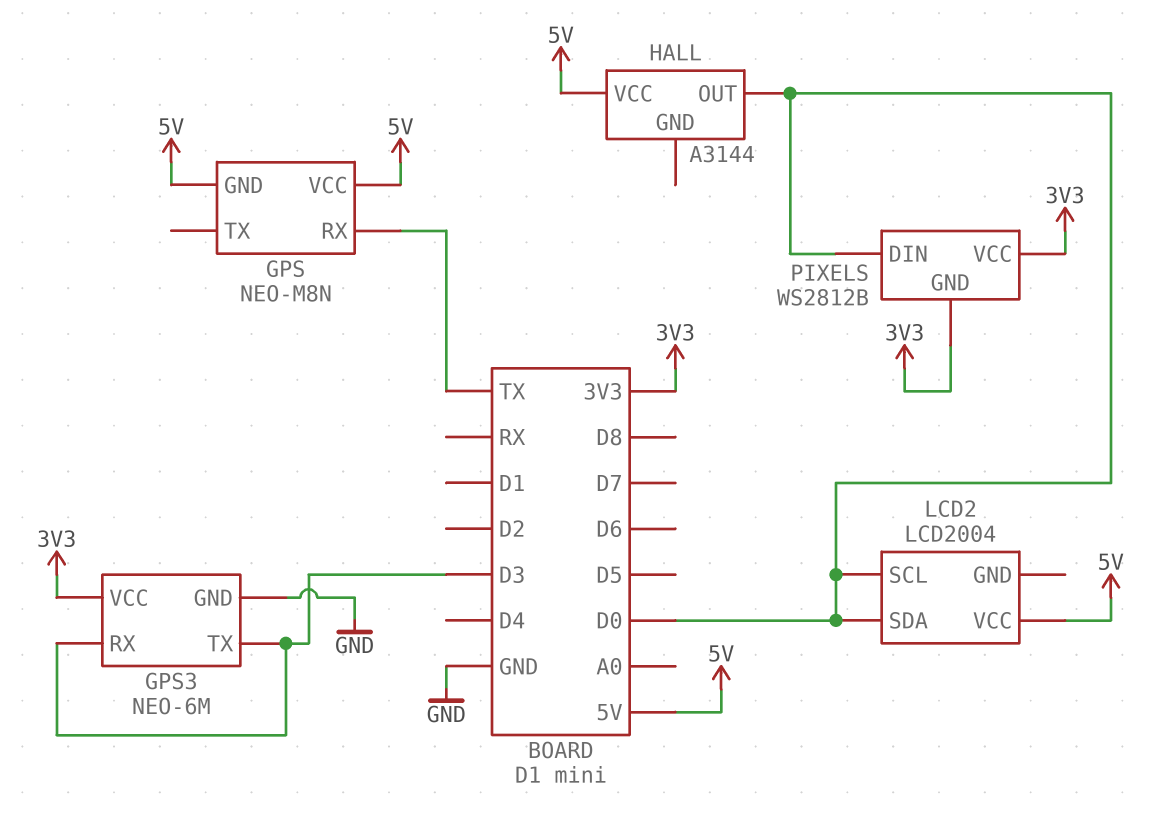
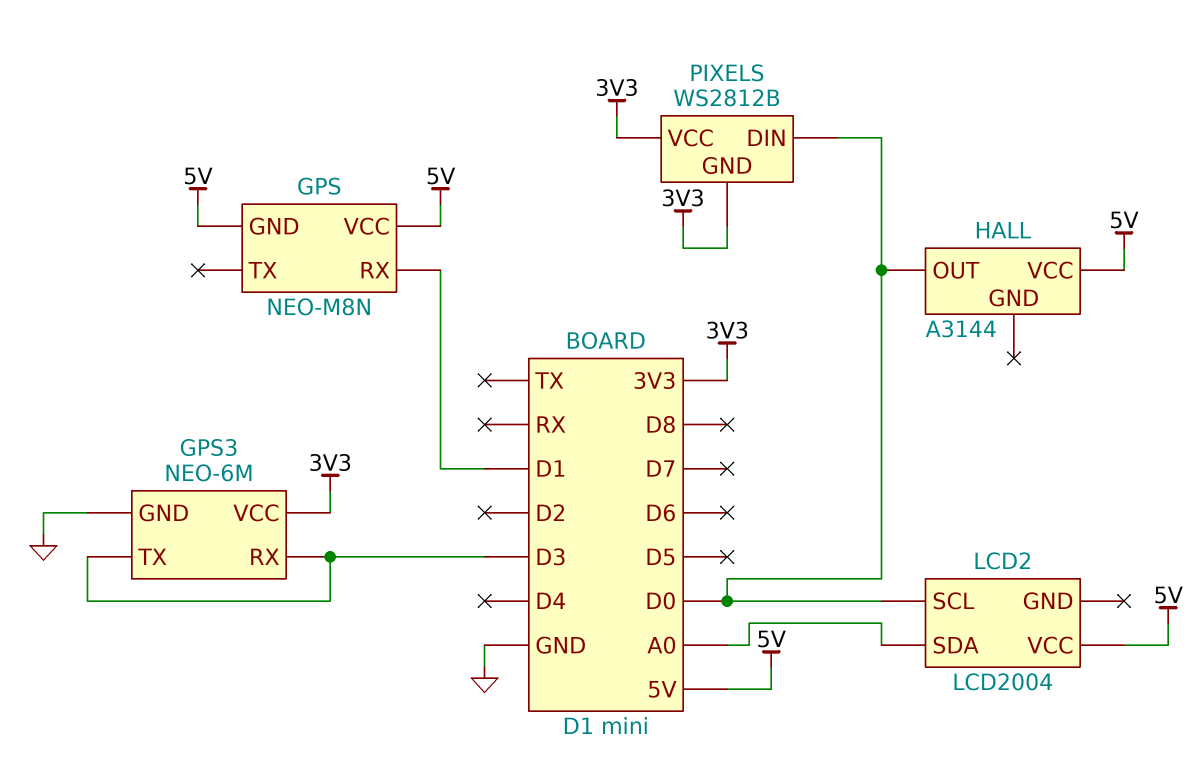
GPS pin RX: TX -> D1
LCD2 pin SDA: D0 -> A0

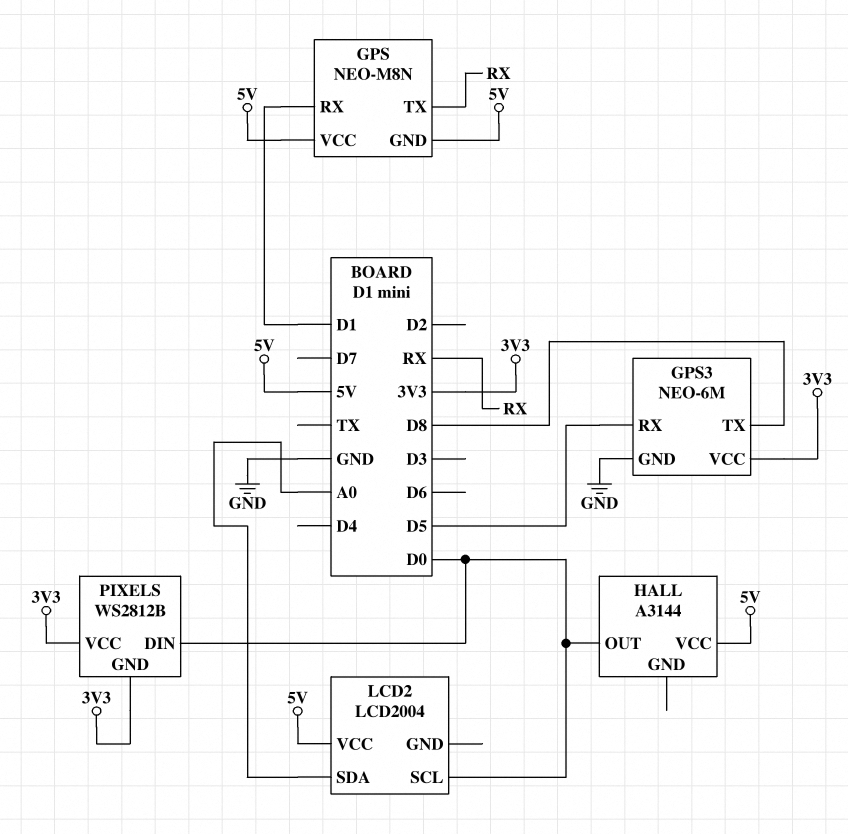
GPS pin TX: none -> RX
GPS3 pin RX: D3 -> D5
GPS3 pin TX: D3 -> D8

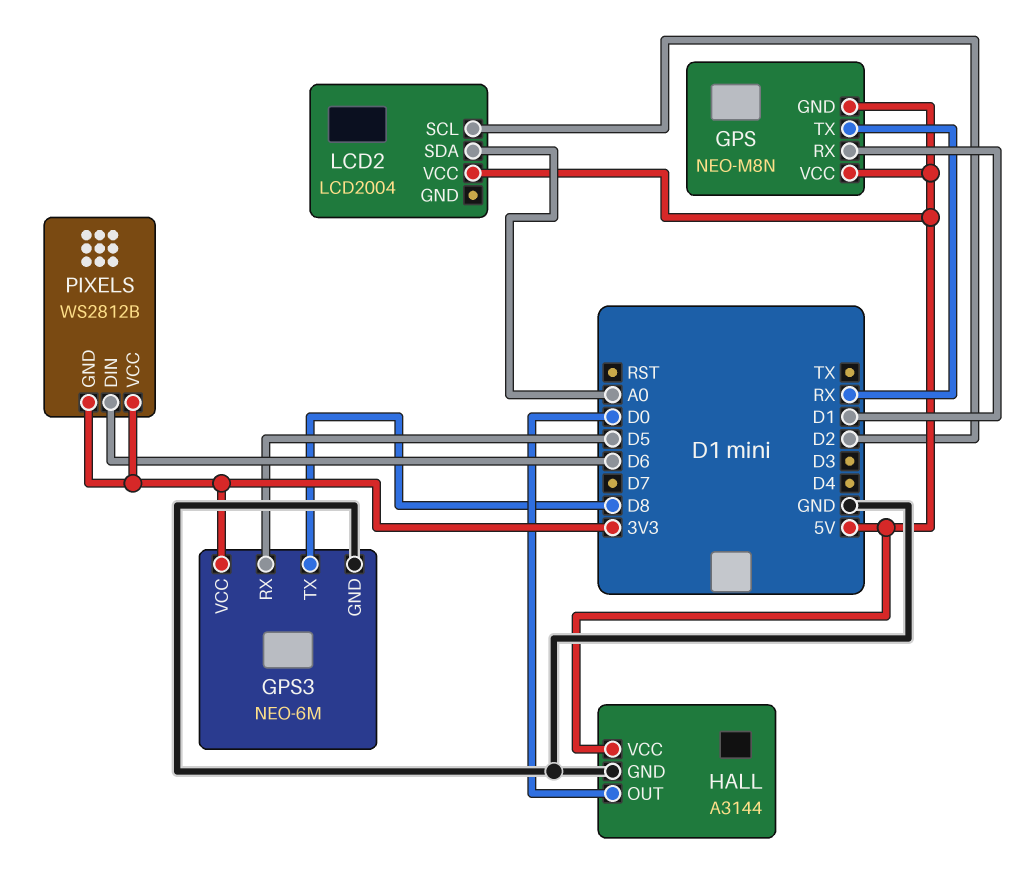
HALL pin GND: none -> GND
LCD2 pin SCL: D0 -> D2
PIXELS pin DIN: D0 -> D6

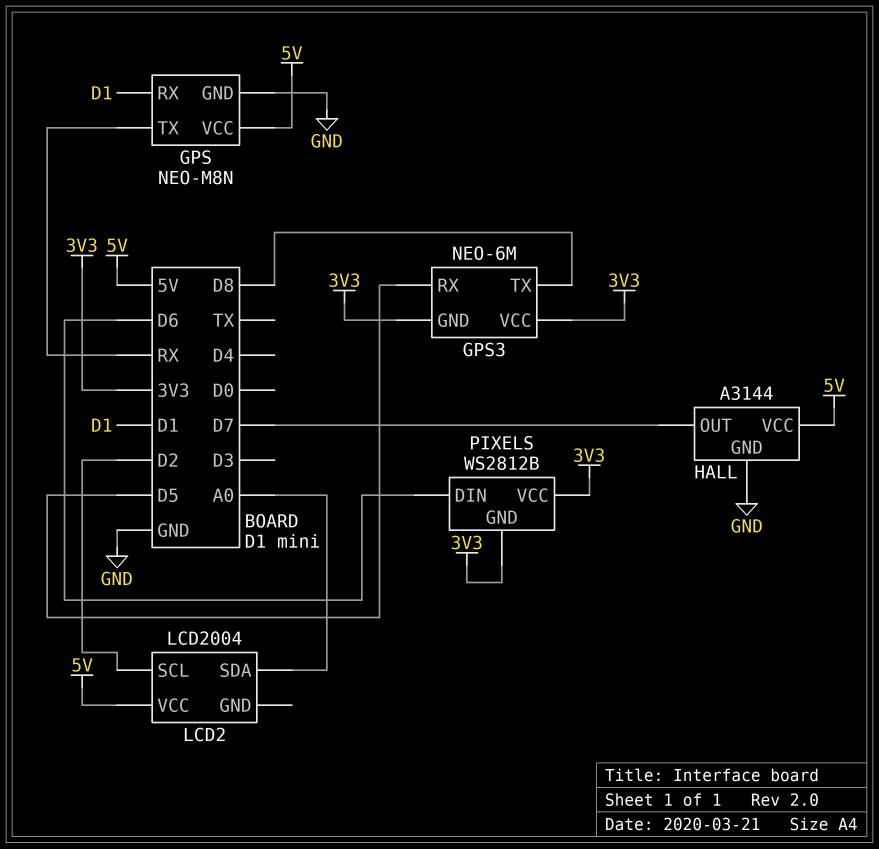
GPS pin GND: 5V -> GND
GPS3 pin GND: GND -> 3V3
HALL pin OUT: D0 -> D7

